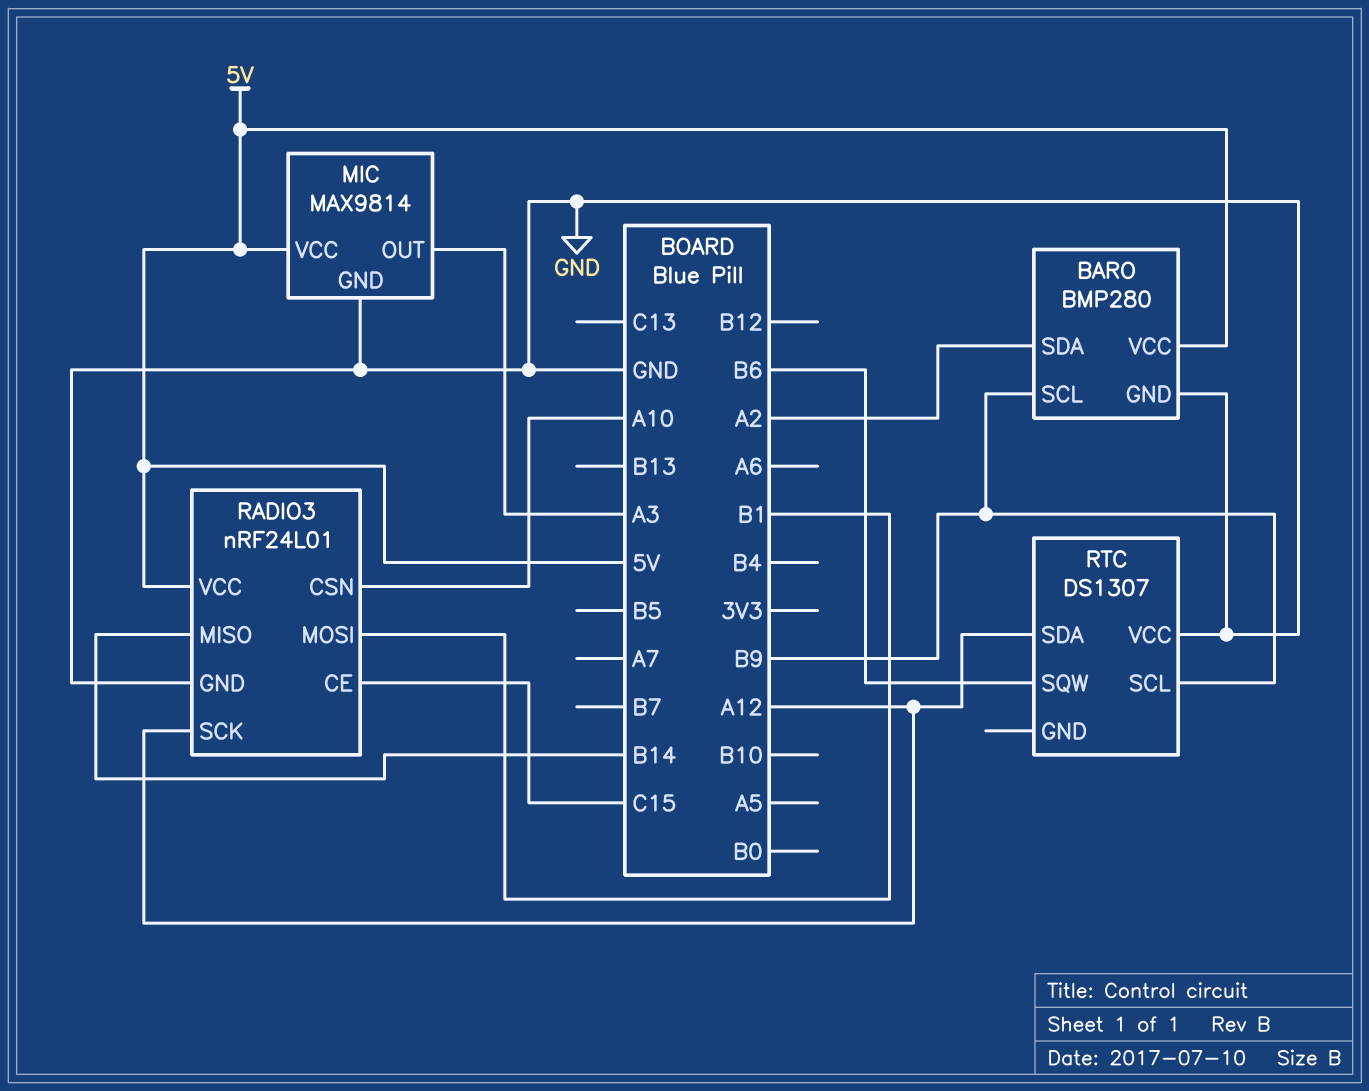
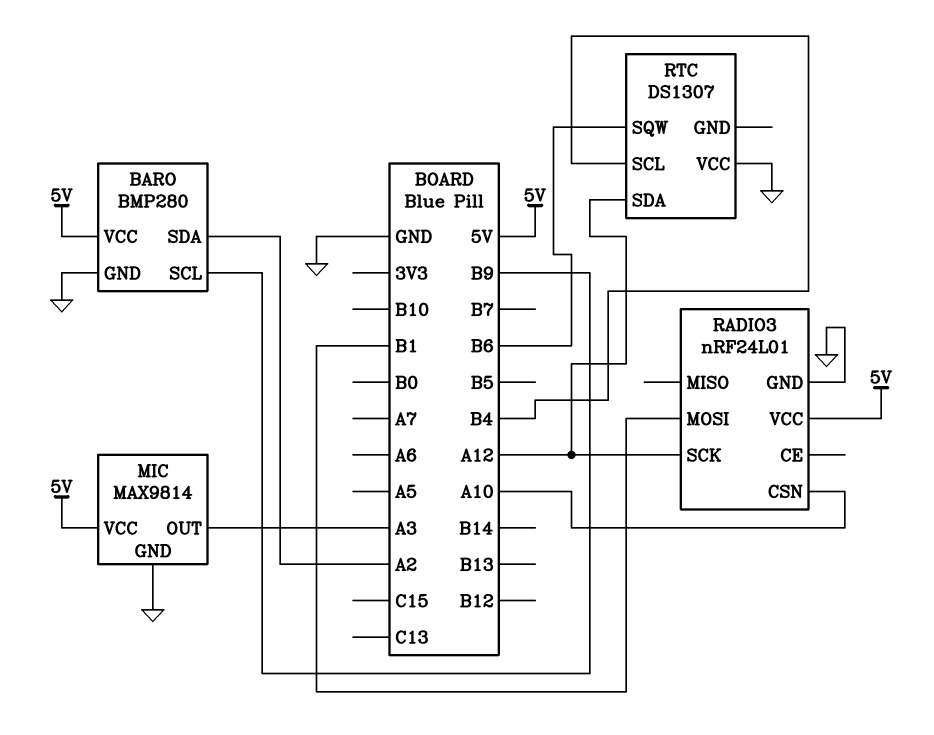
RADIO3 pin CE: C15 -> none
RADIO3 pin MISO: B14 -> none
RTC pin SCL: B9 -> B4

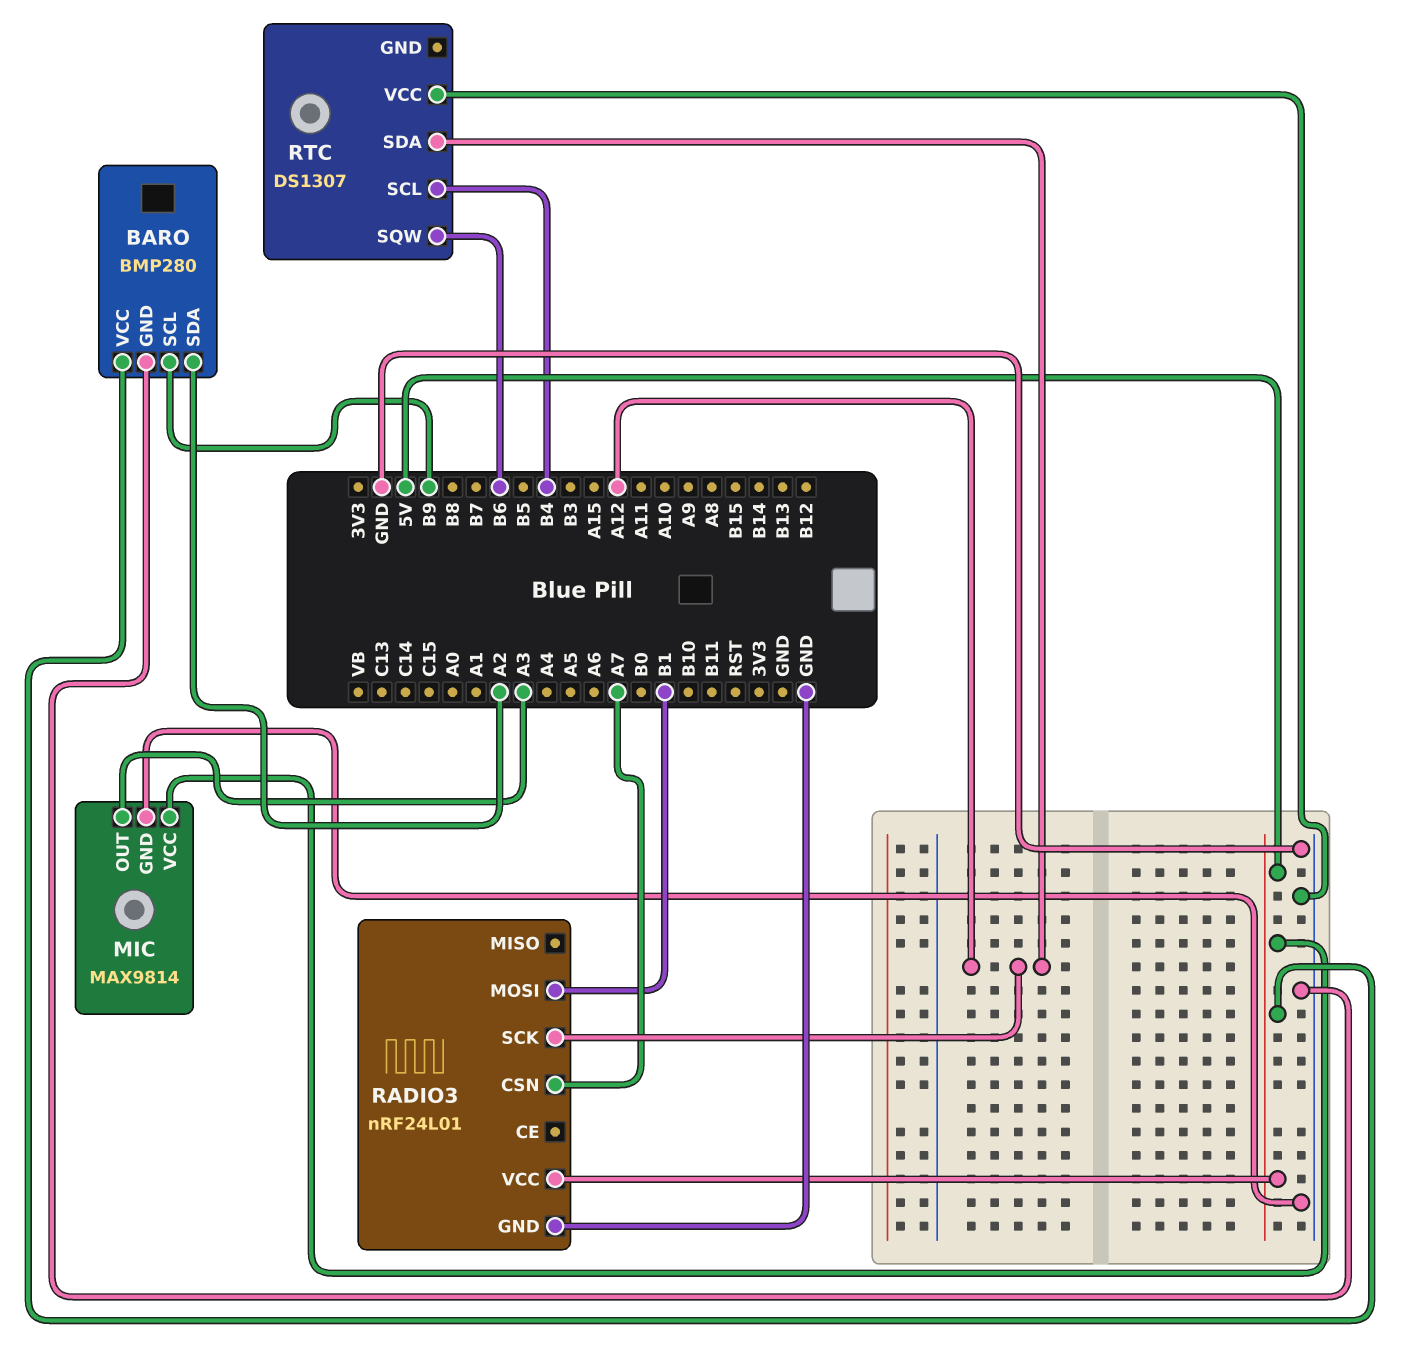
RADIO3 pin CSN: A10 -> A7

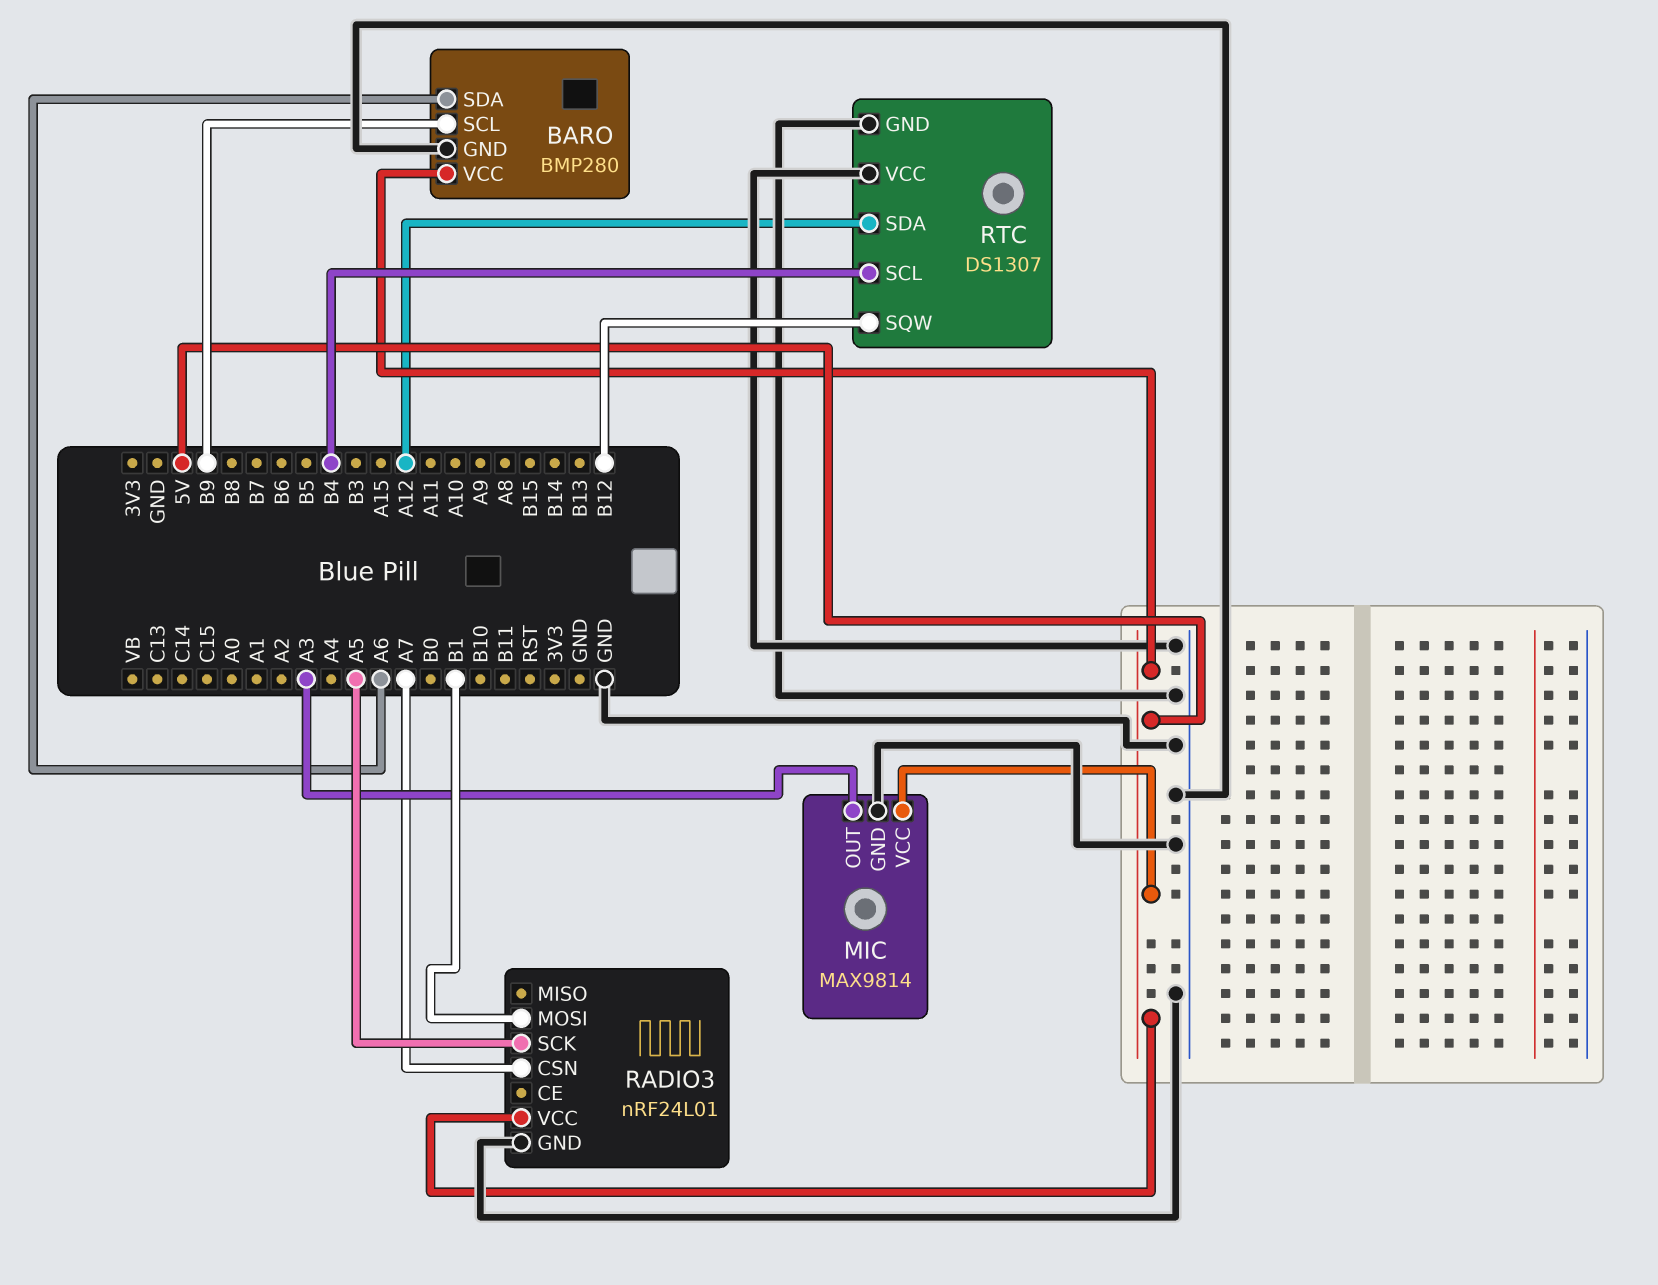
BARO pin SDA: A2 -> A6
RADIO3 pin SCK: A12 -> A5
RTC pin GND: none -> GND
RTC pin SQW: B6 -> B12

